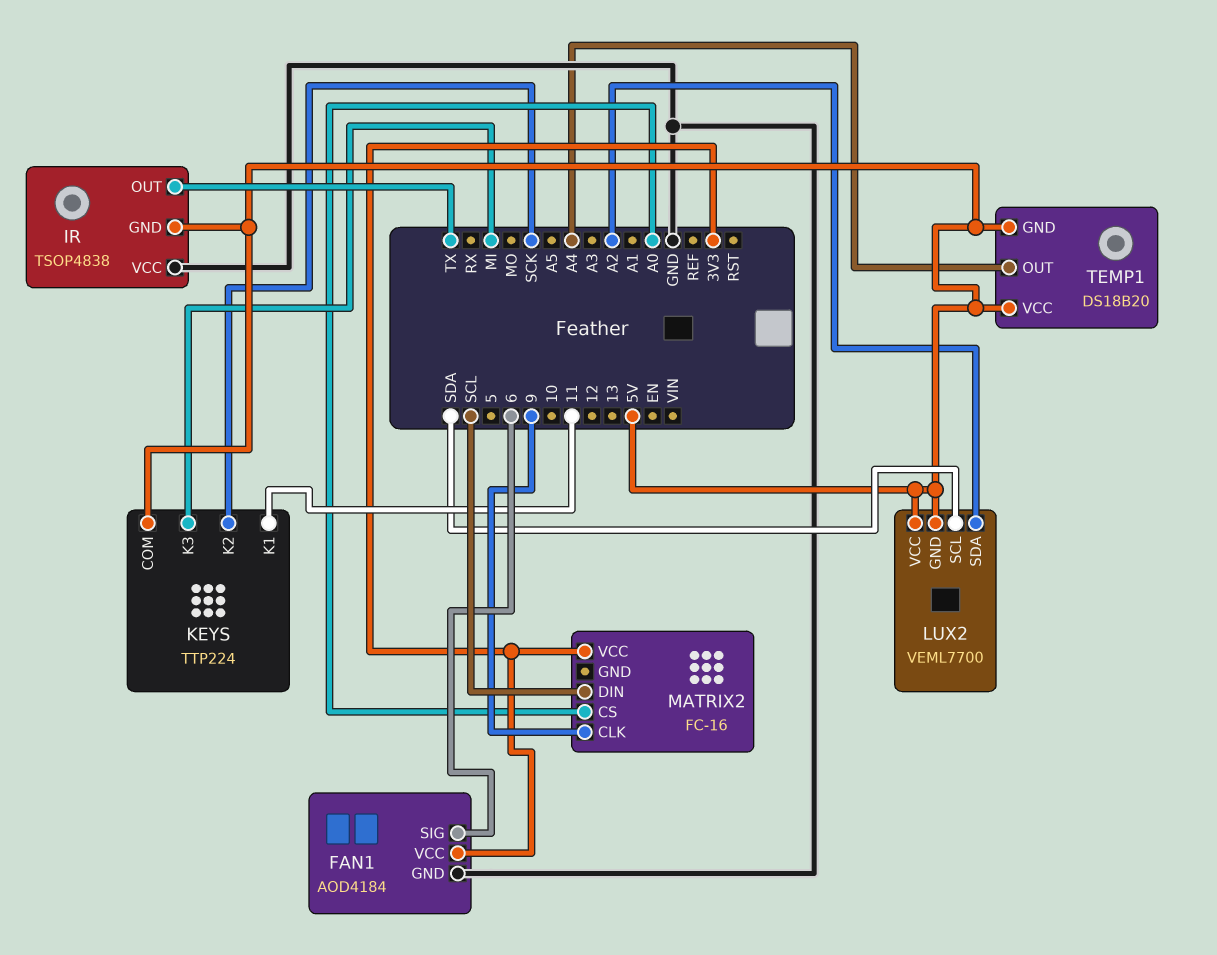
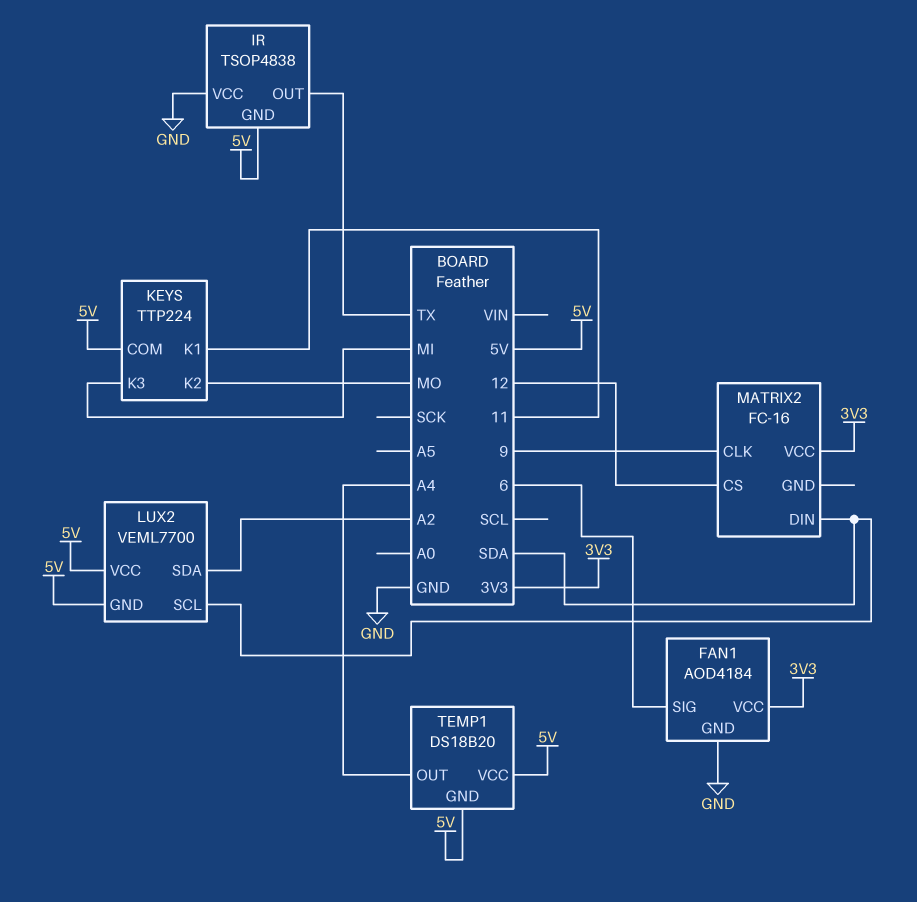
KEYS pin K2: SCK -> MO
MATRIX2 pin CS: A0 -> 12
MATRIX2 pin DIN: SCL -> SDA

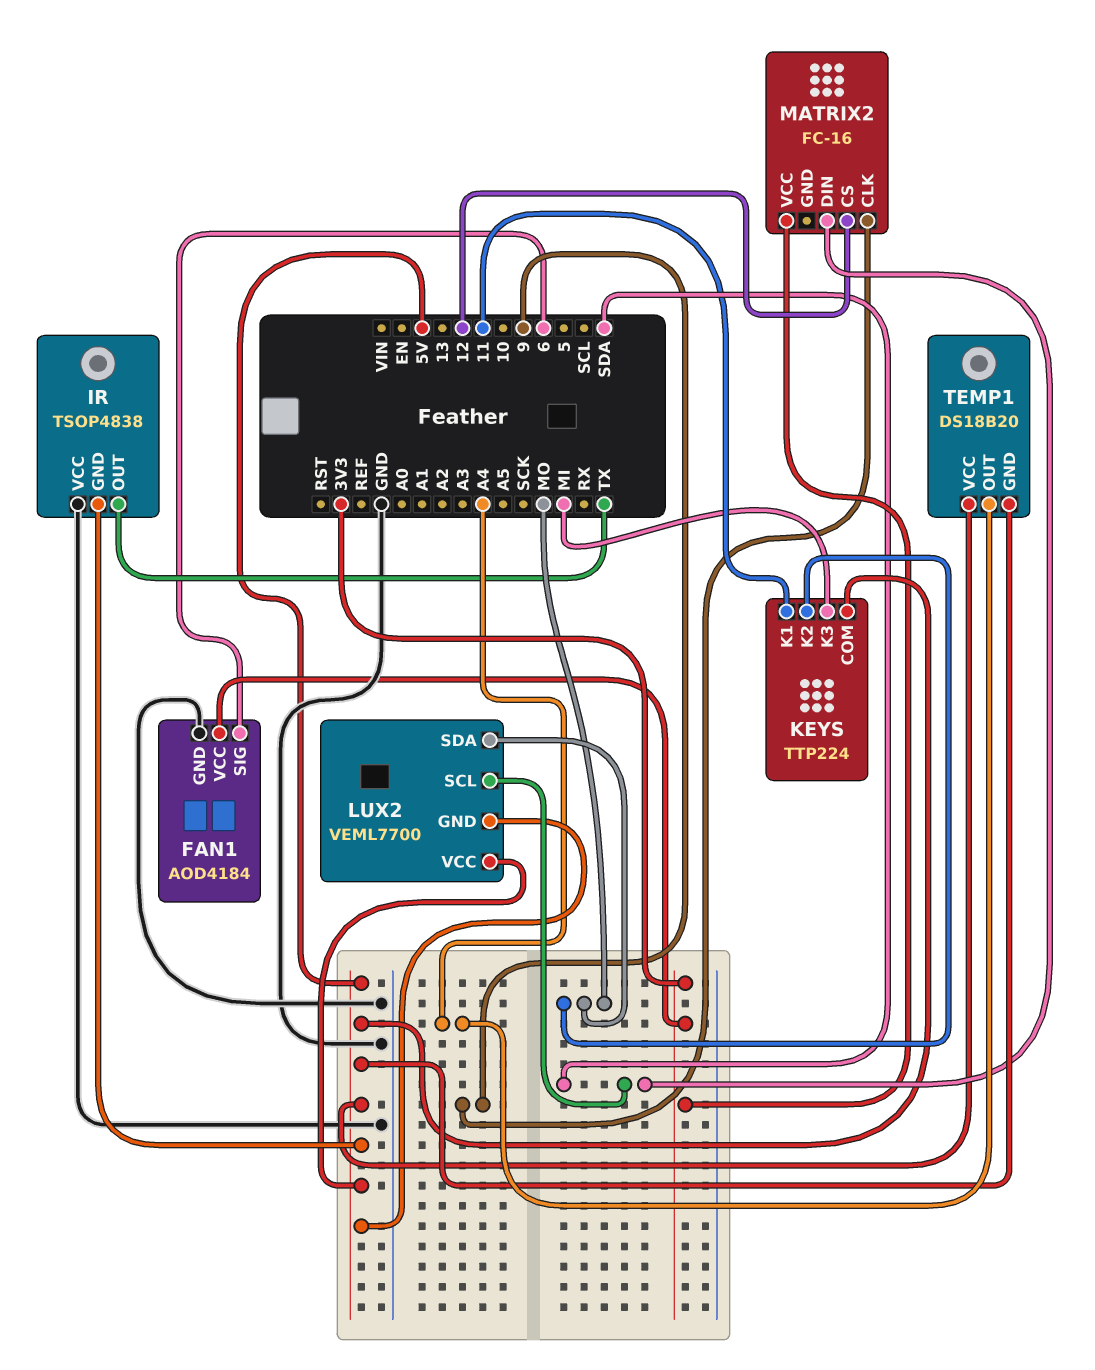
LUX2 pin SDA: A2 -> MO

